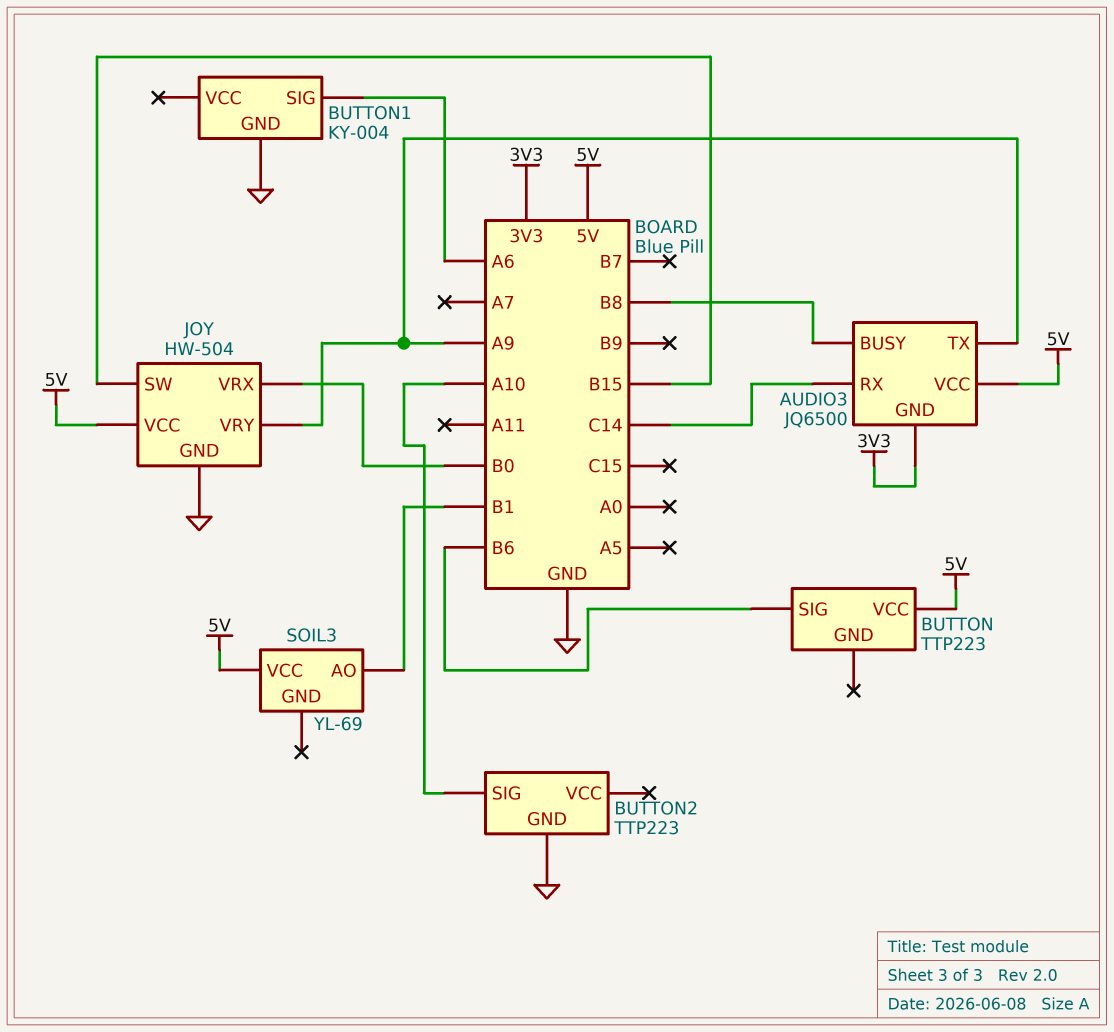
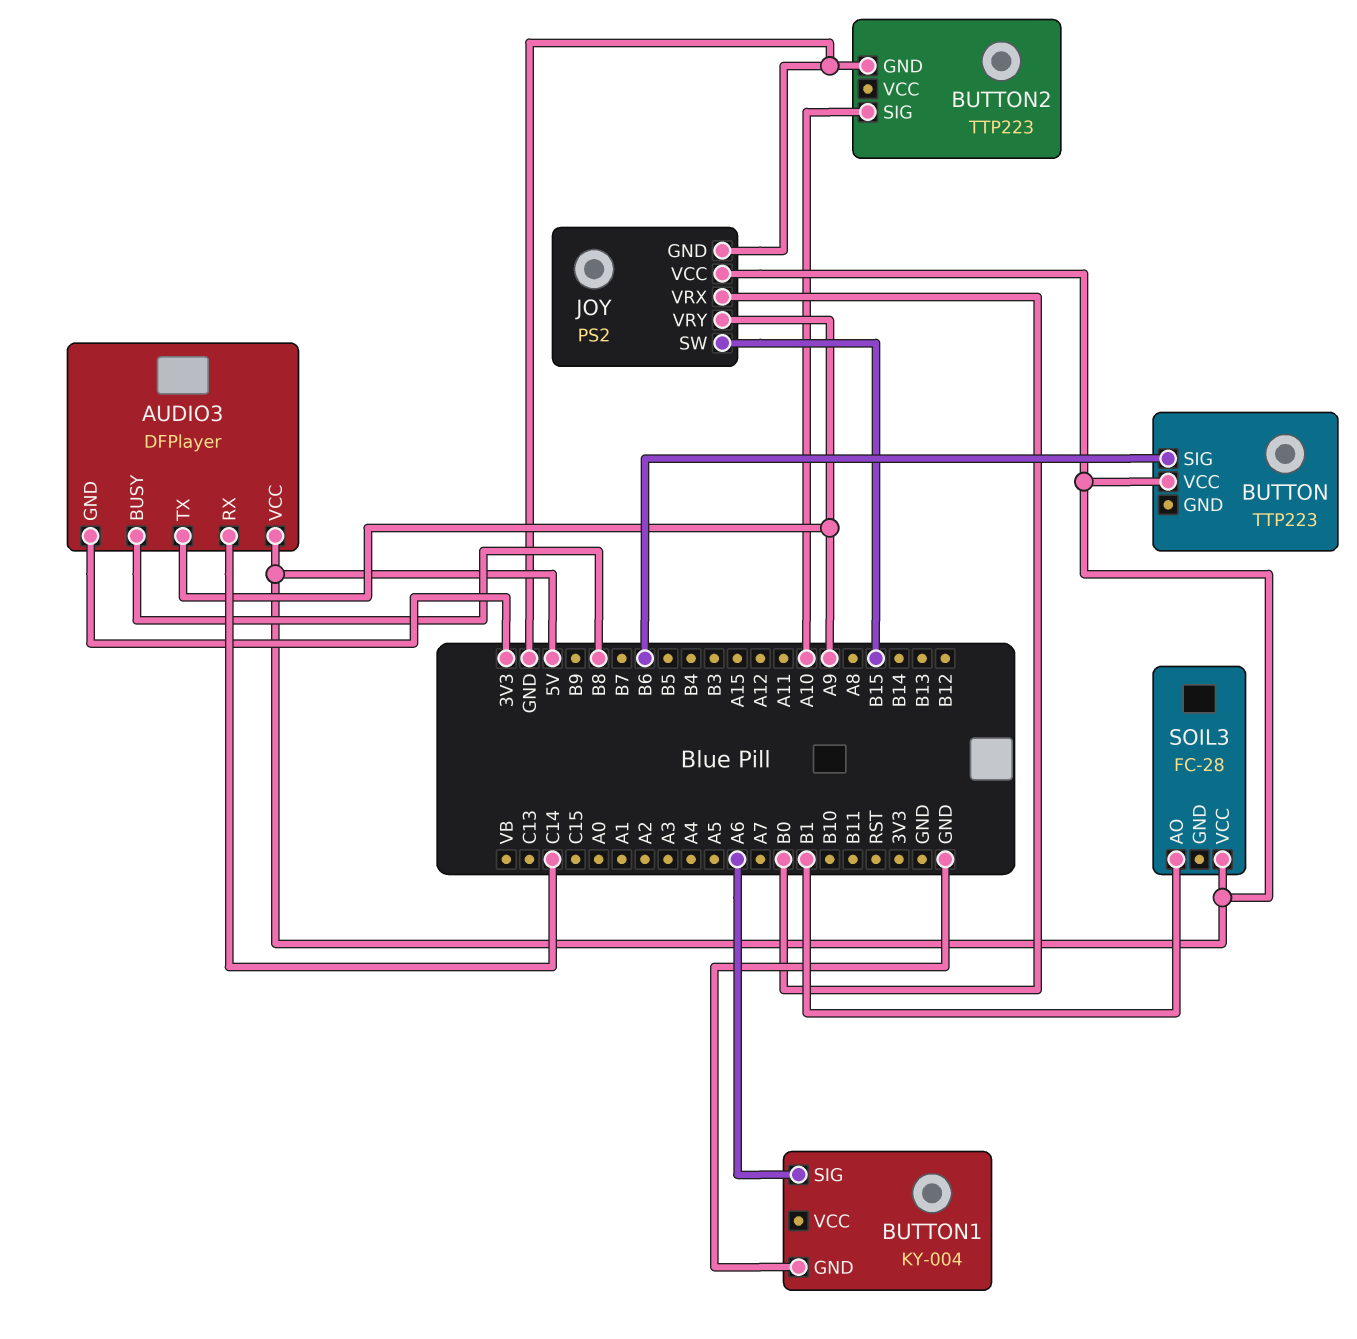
AUDIO3: JQ6500 -> DFPlayer
JOY: HW-504 -> PS2
SOIL3: YL-69 -> FC-28

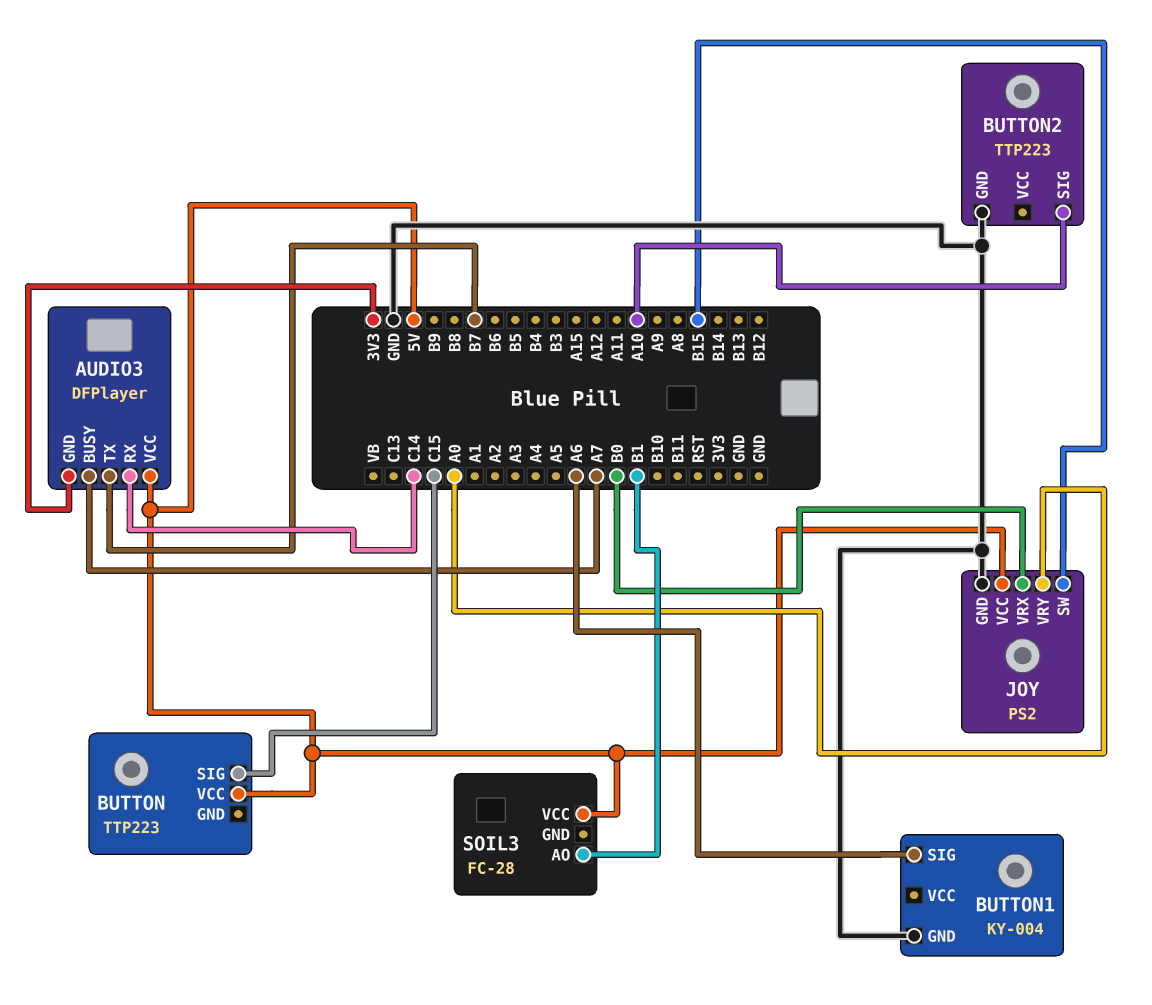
AUDIO3 pin BUSY: B8 -> A7
AUDIO3 pin TX: A9 -> B7
BUTTON pin SIG: B6 -> C15
JOY pin VRY: A9 -> A0

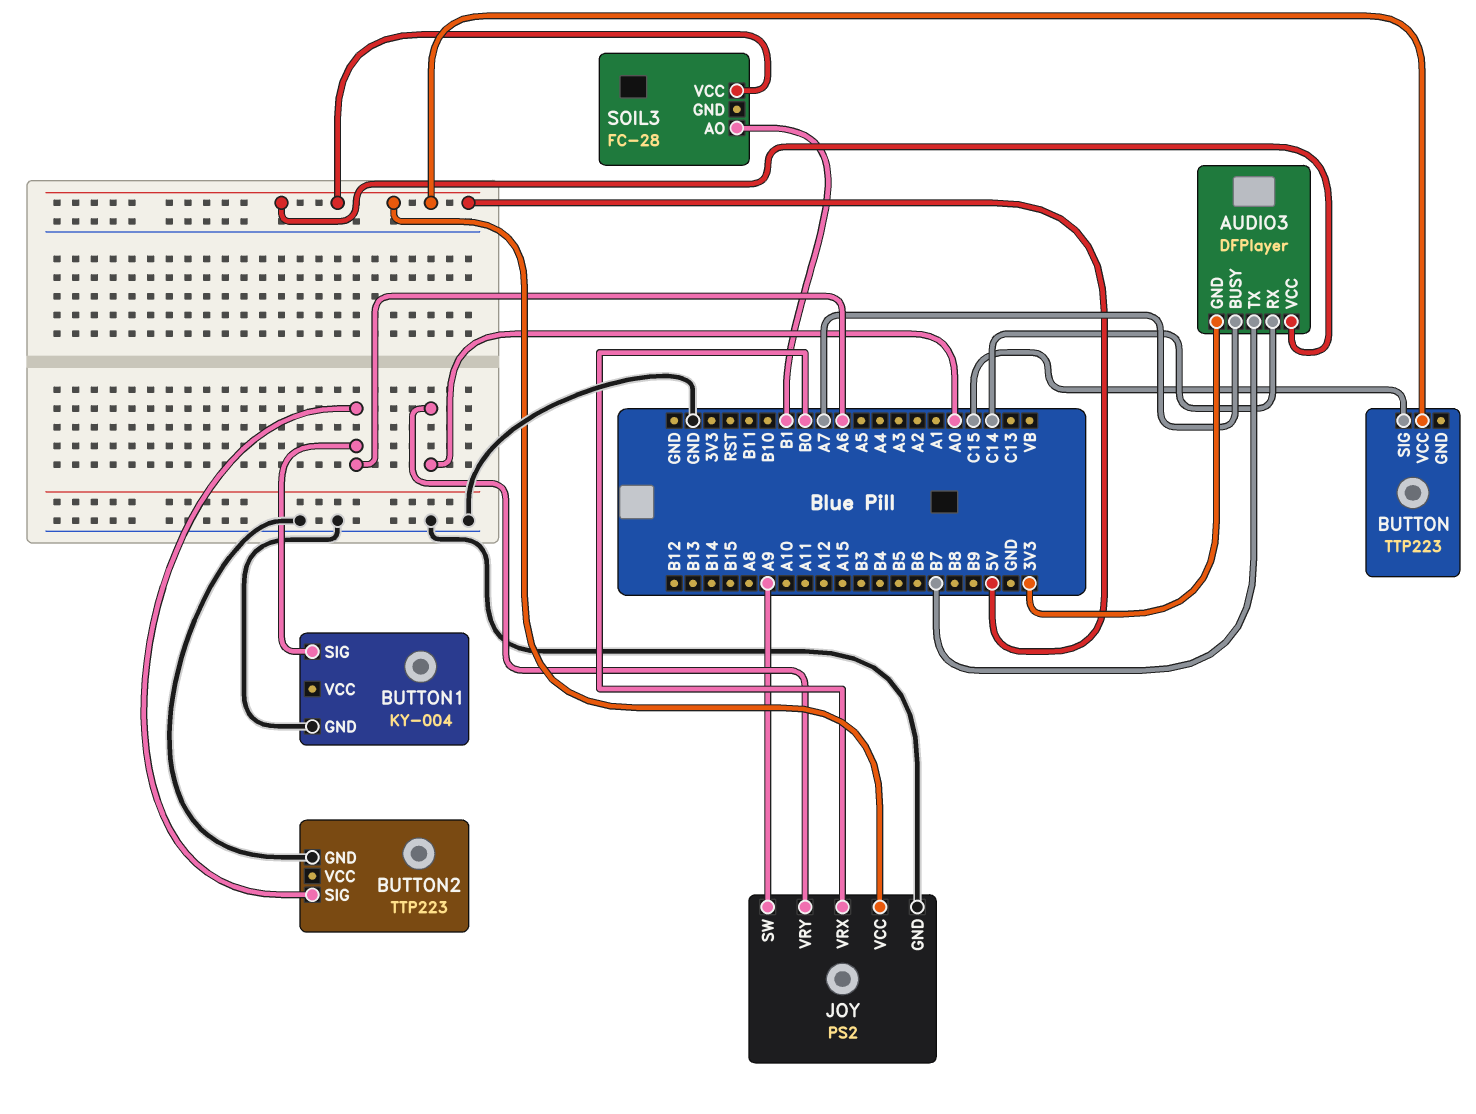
BUTTON2 pin SIG: A10 -> A6
JOY pin SW: B15 -> A9

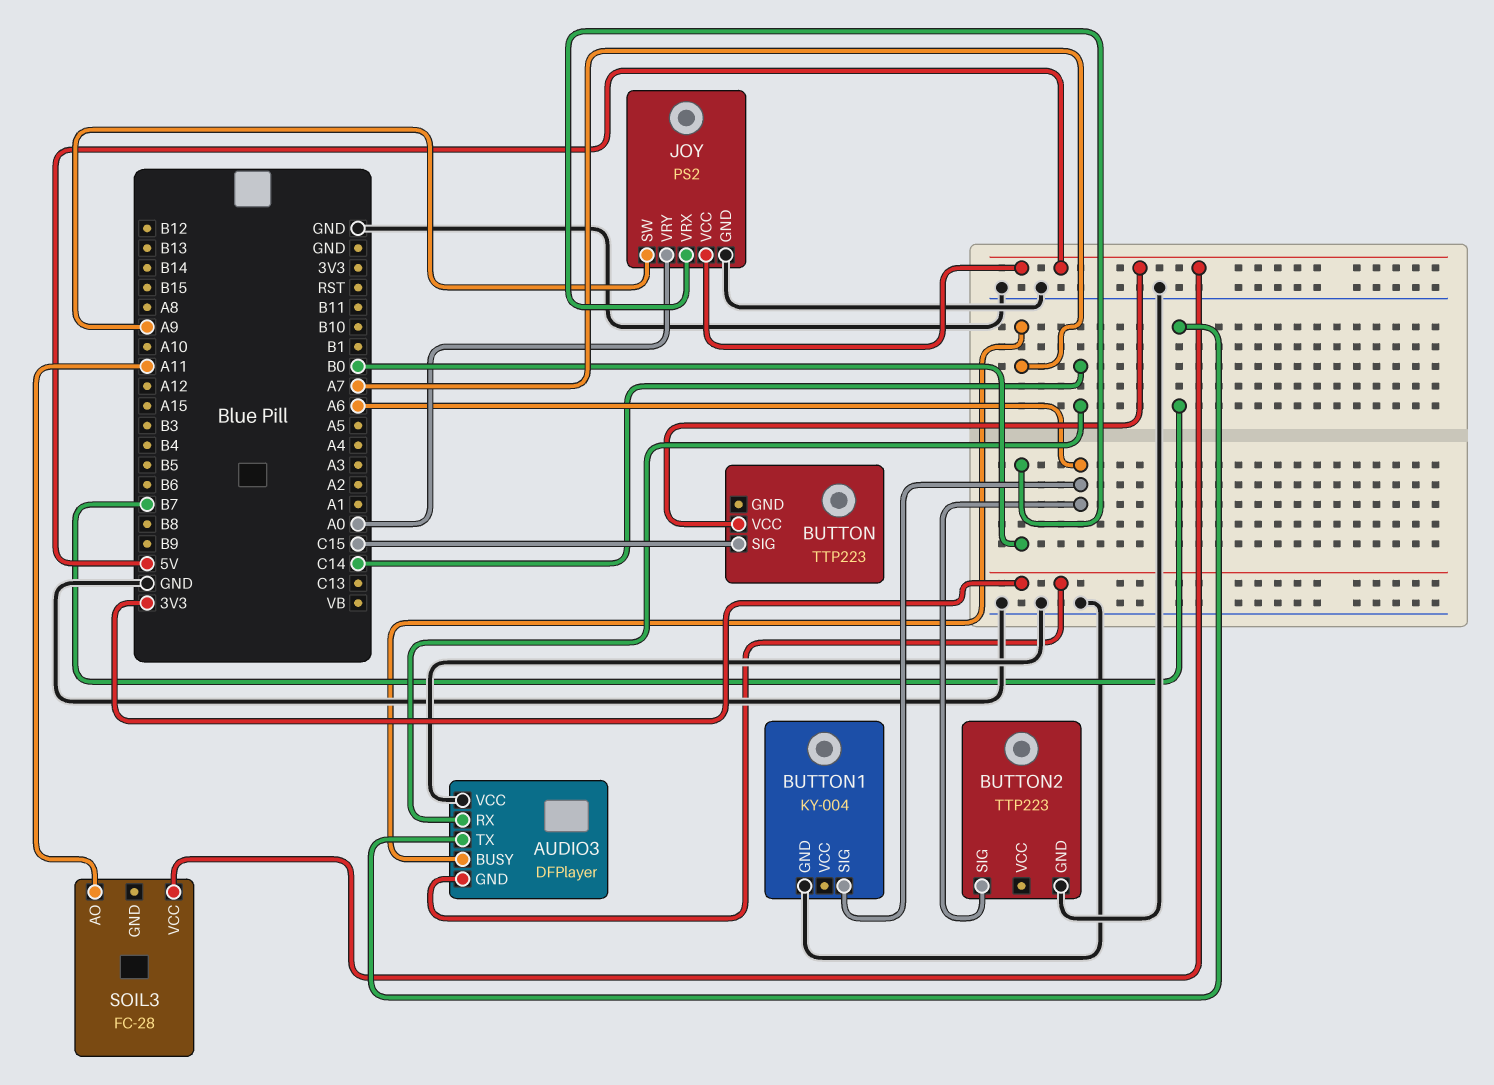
AUDIO3 pin VCC: 5V -> GND
SOIL3 pin AO: B1 -> A11

